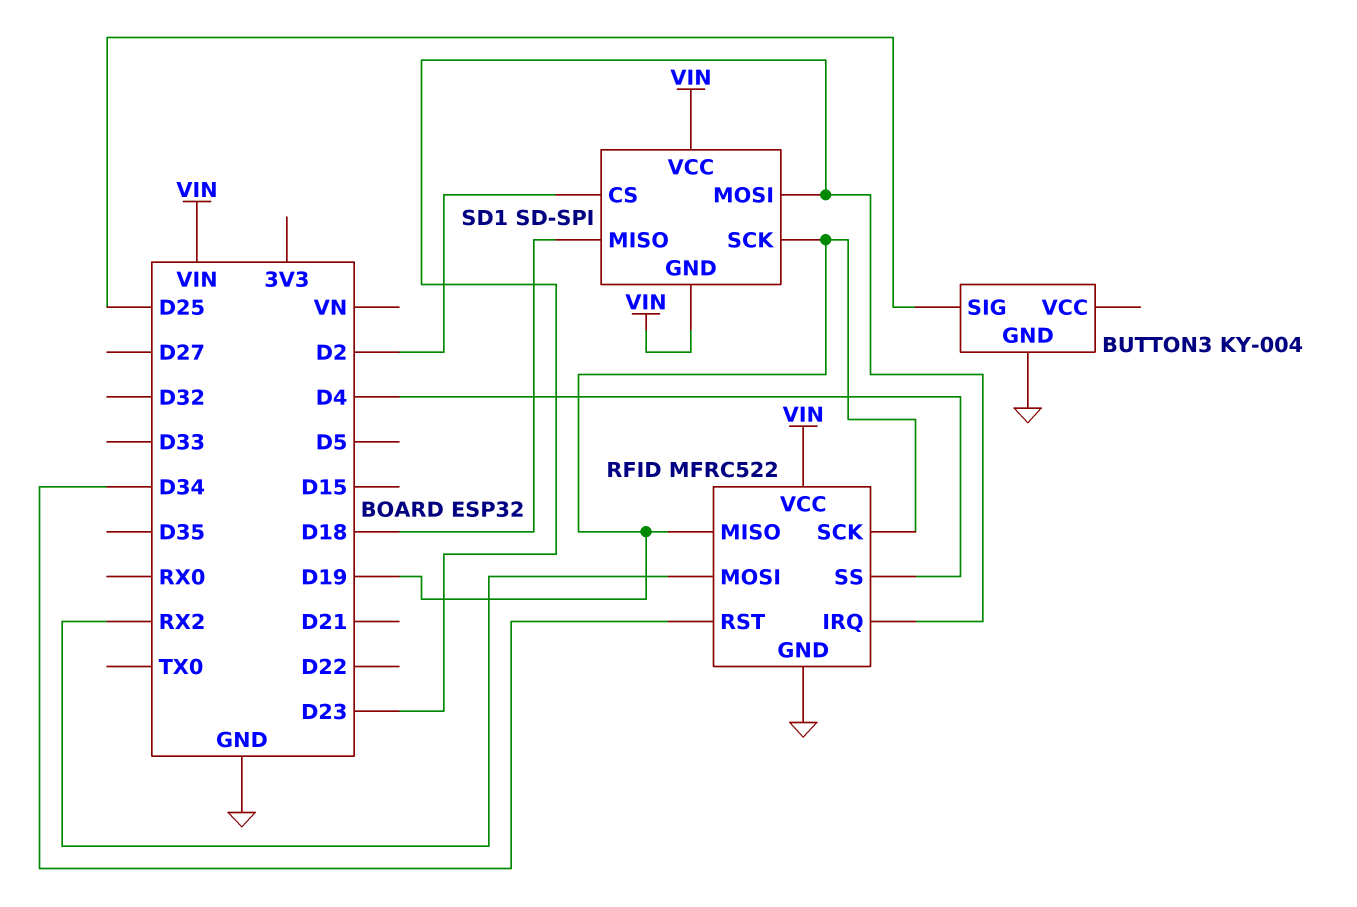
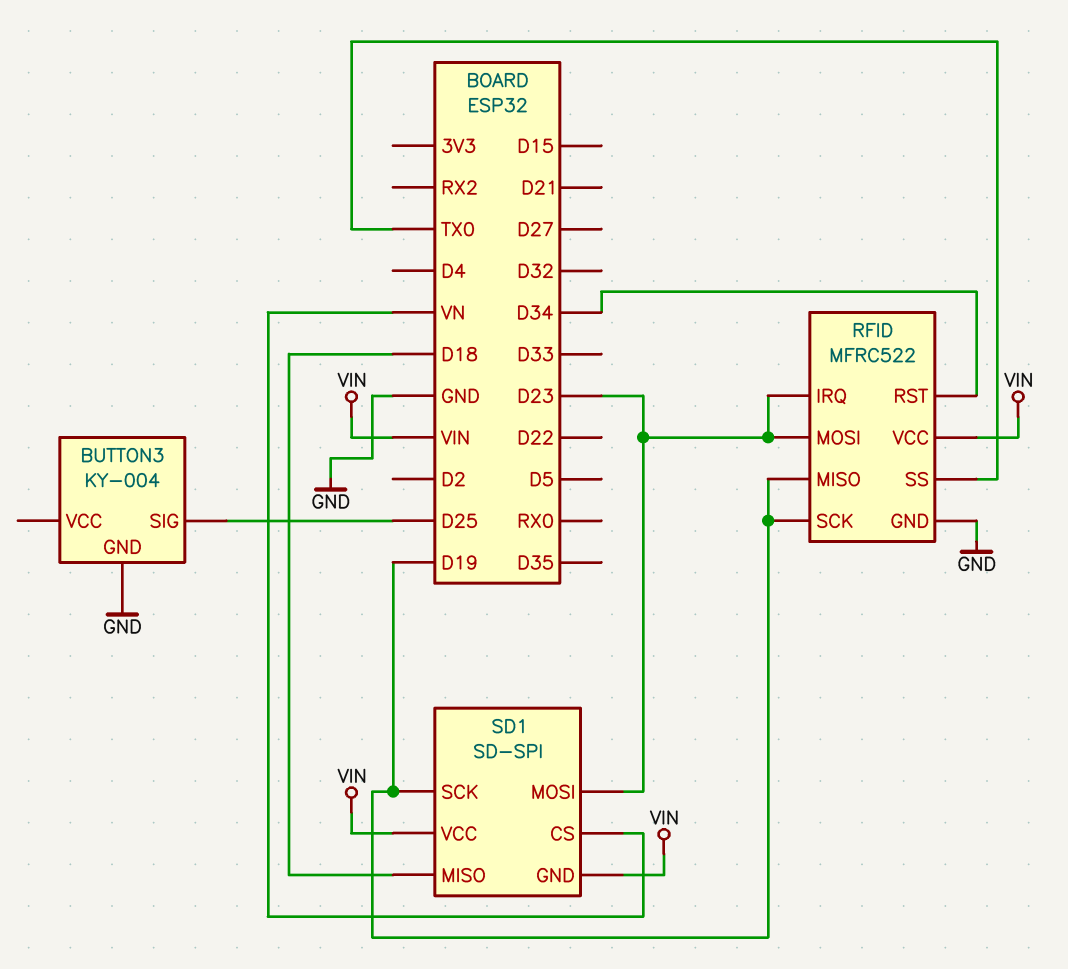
RFID pin MOSI: RX2 -> D23
RFID pin SS: D4 -> TX0
SD1 pin CS: D2 -> VN

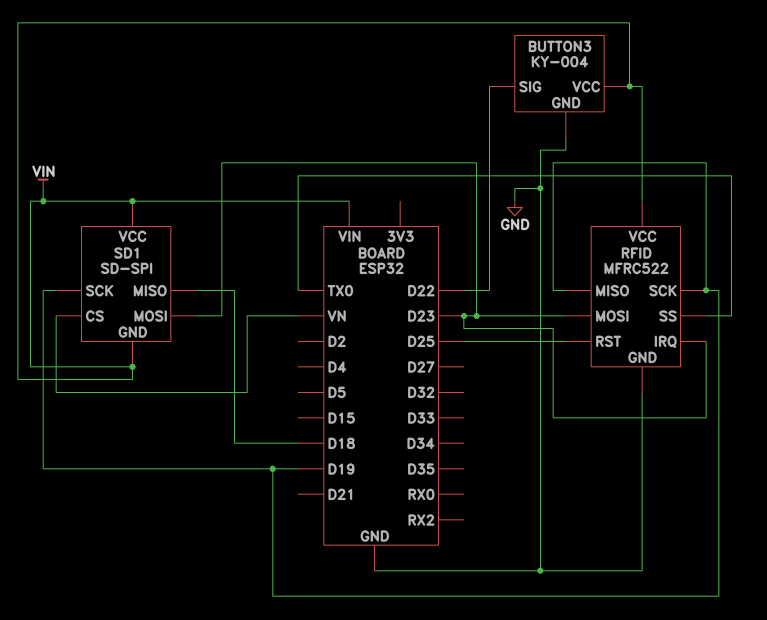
BUTTON3 pin SIG: D25 -> D22
BUTTON3 pin VCC: none -> VIN
RFID pin RST: D34 -> D25

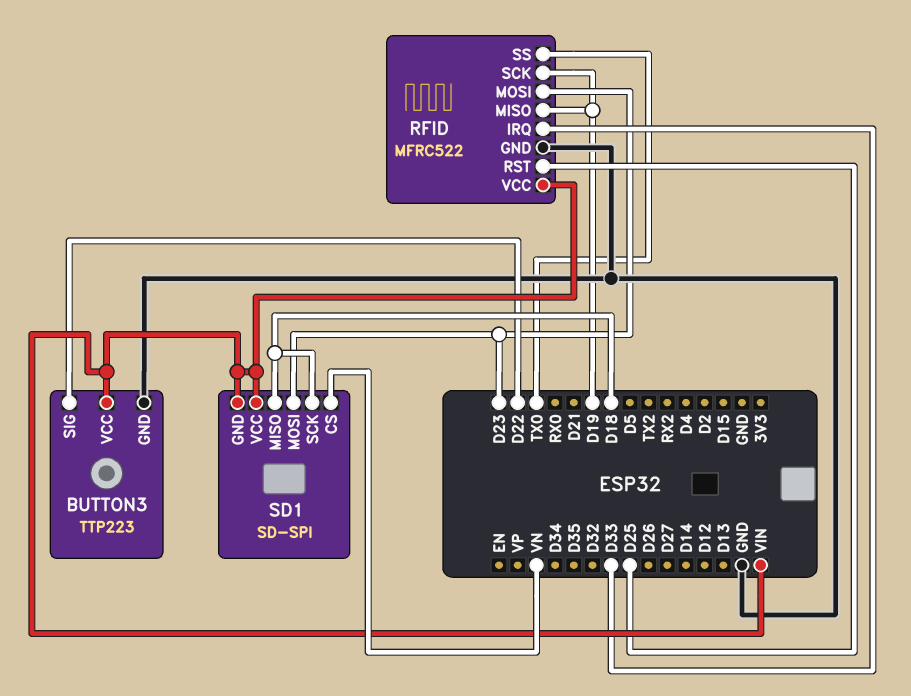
BUTTON3: KY-004 -> TTP223
RFID pin IRQ: D23 -> D33
SD1 pin SCK: D19 -> D18

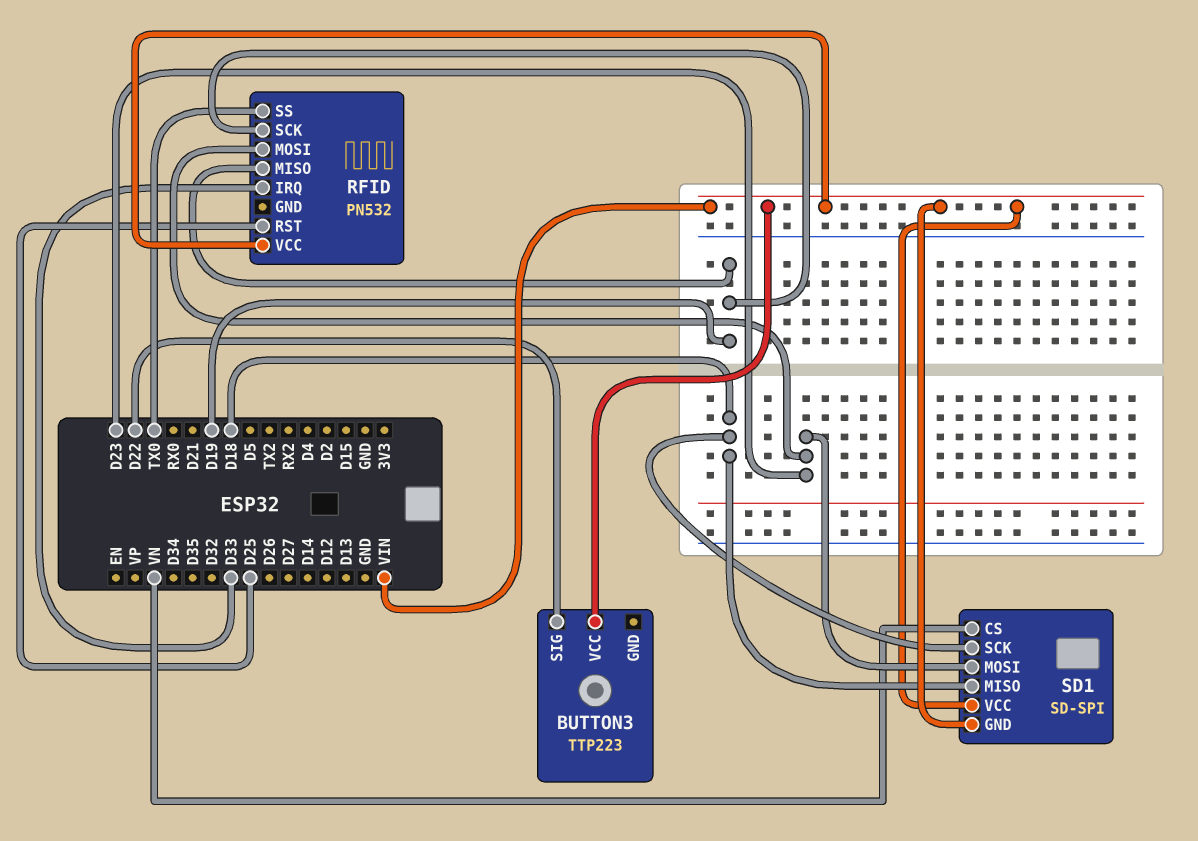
BUTTON3 pin GND: GND -> none
RFID: MFRC522 -> PN532
RFID pin GND: GND -> none

